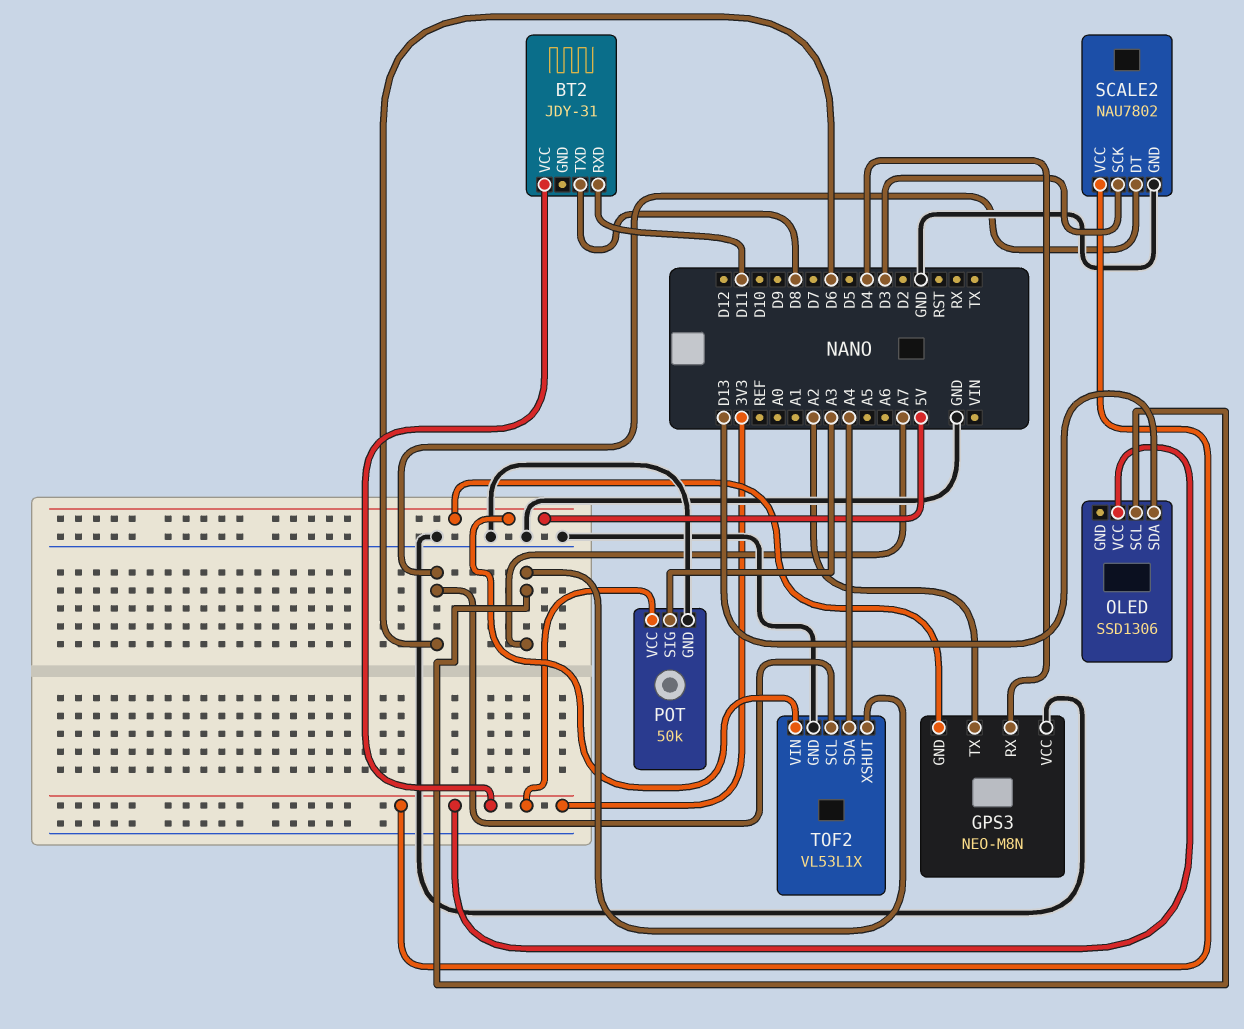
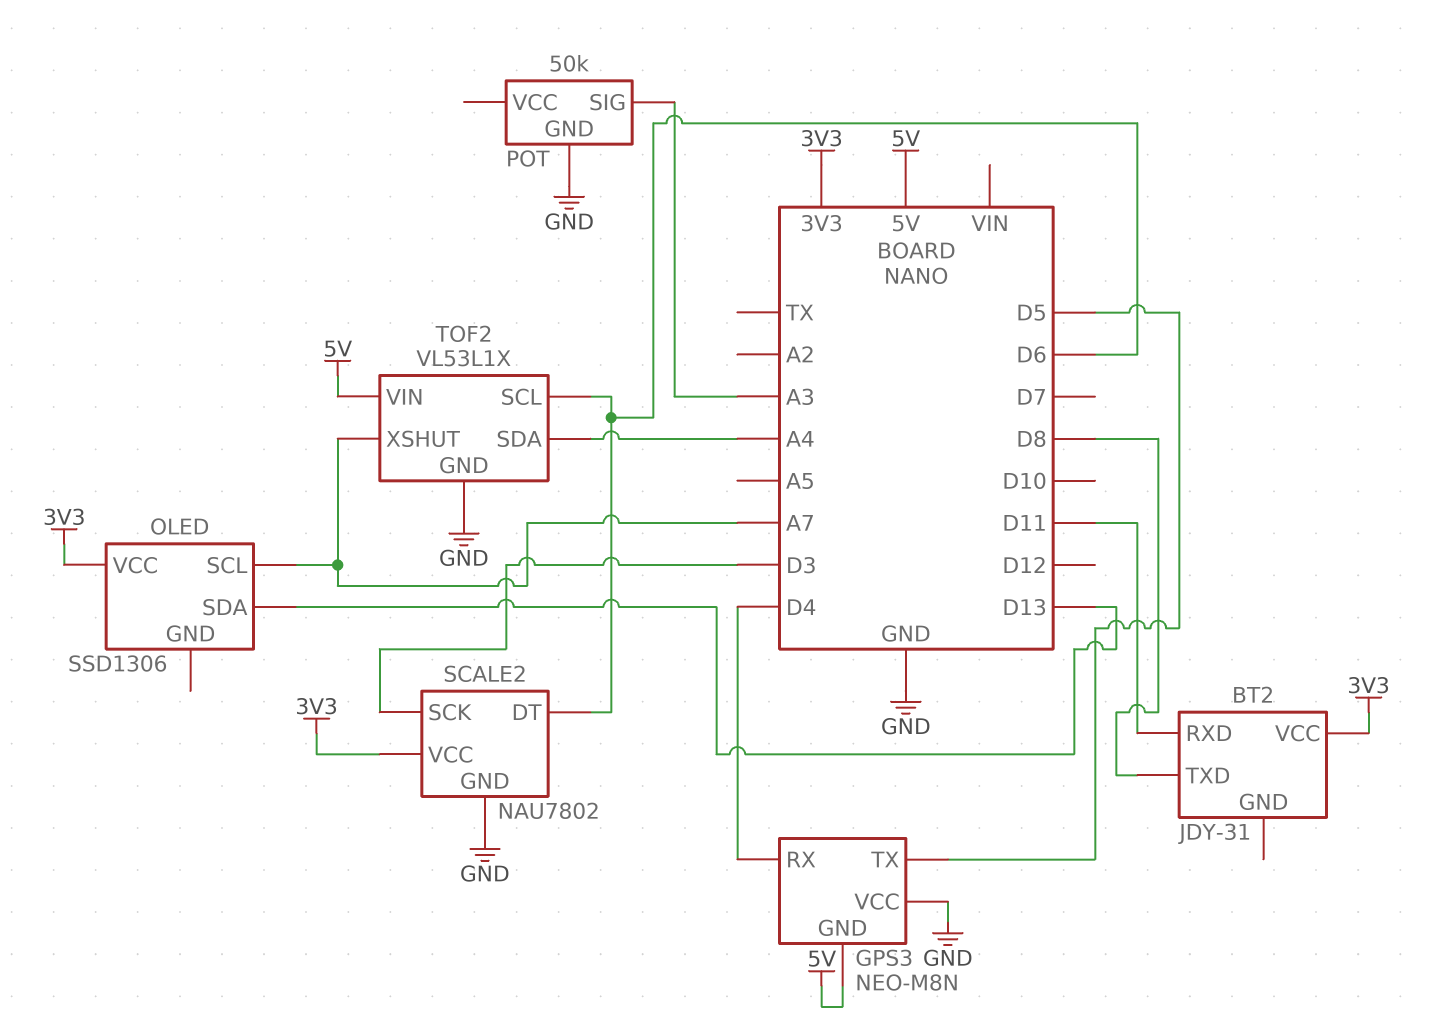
GPS3 pin TX: A2 -> D5
POT pin VCC: 3V3 -> none

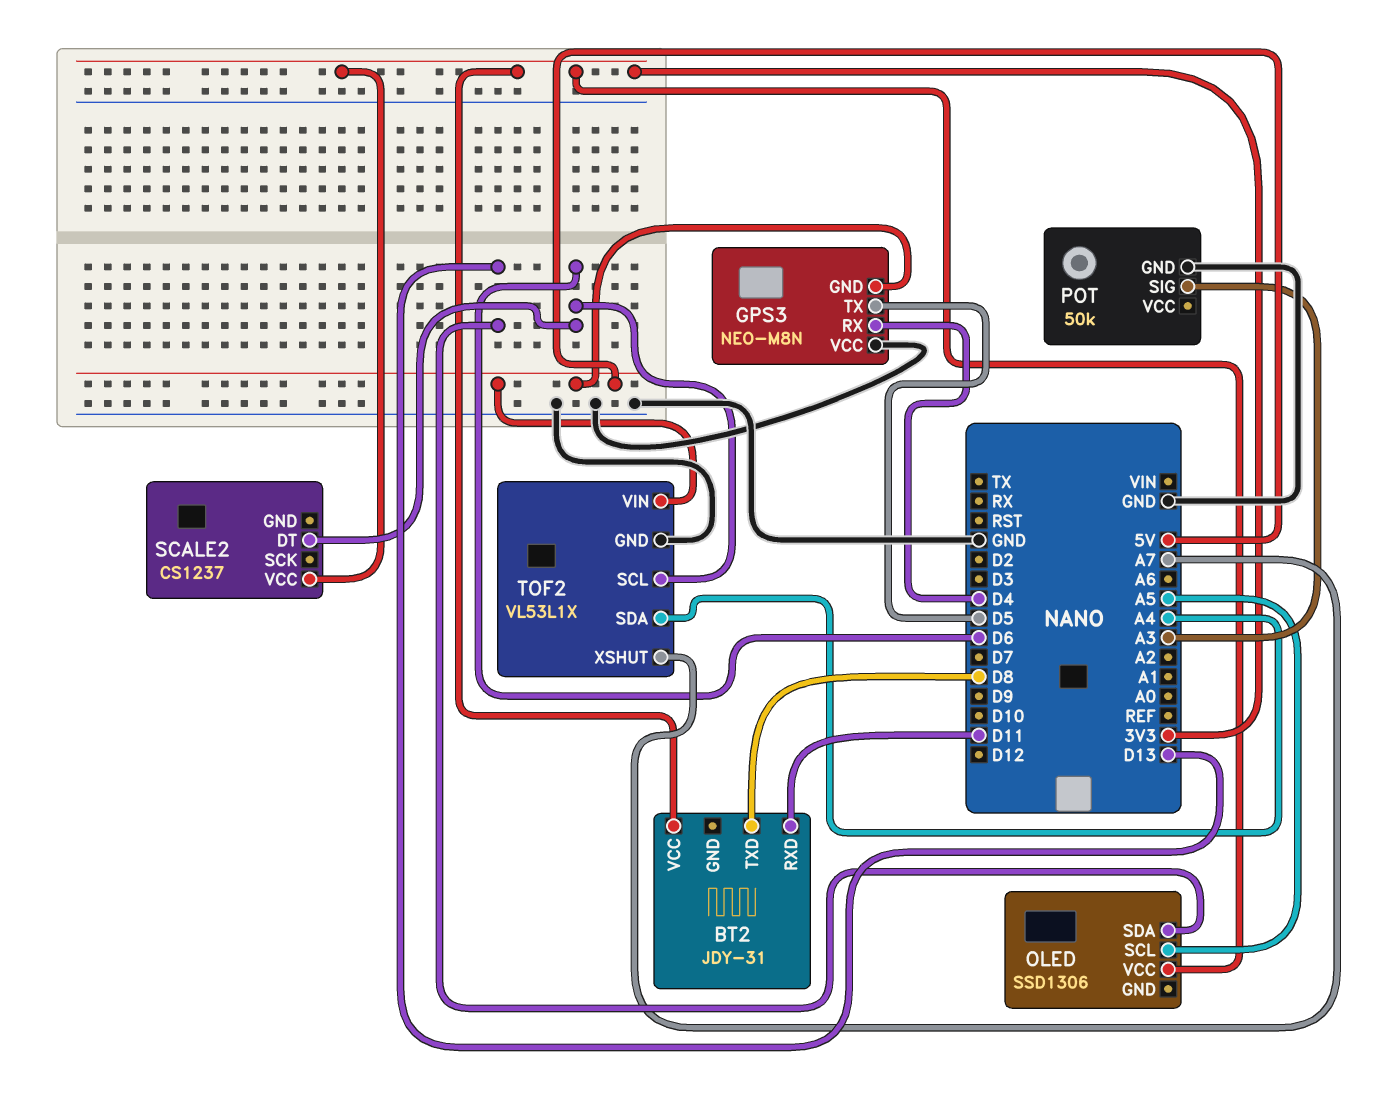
OLED pin SCL: A7 -> A5
SCALE2: NAU7802 -> CS1237
SCALE2 pin GND: GND -> none
SCALE2 pin SCK: D3 -> none

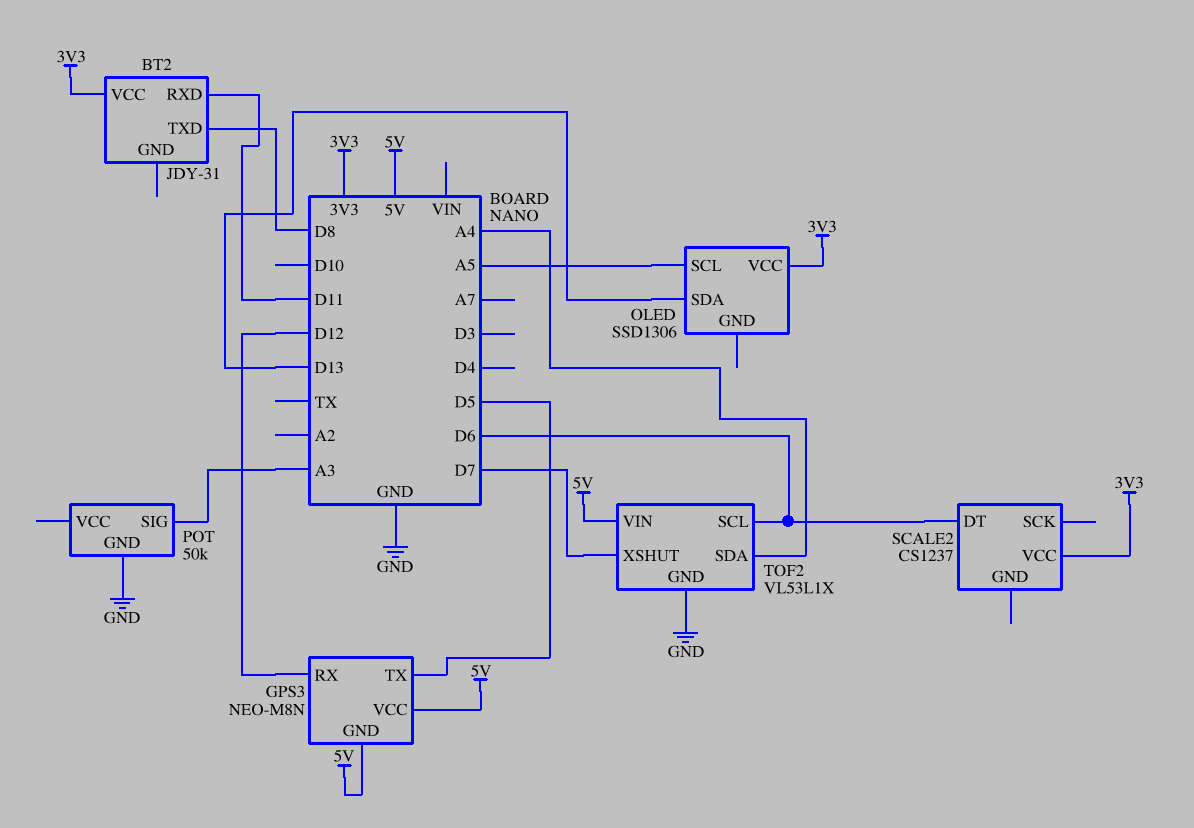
GPS3 pin RX: D4 -> D12
GPS3 pin VCC: GND -> 5V
TOF2 pin XSHUT: A7 -> D7

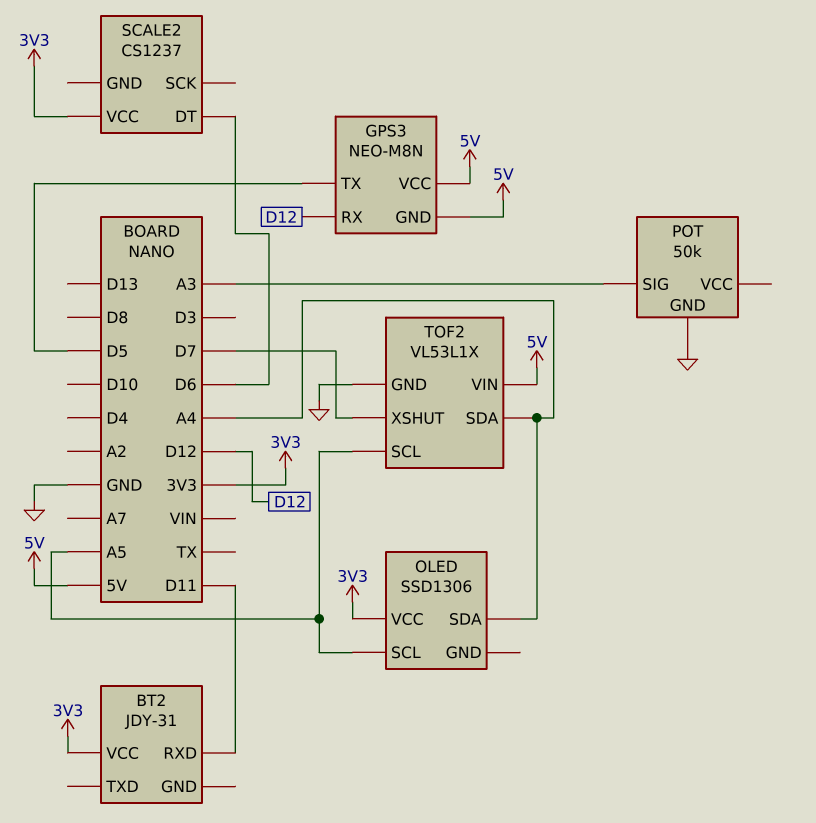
BT2 pin TXD: D8 -> none
OLED pin SDA: D13 -> A4
TOF2 pin SCL: D6 -> A5

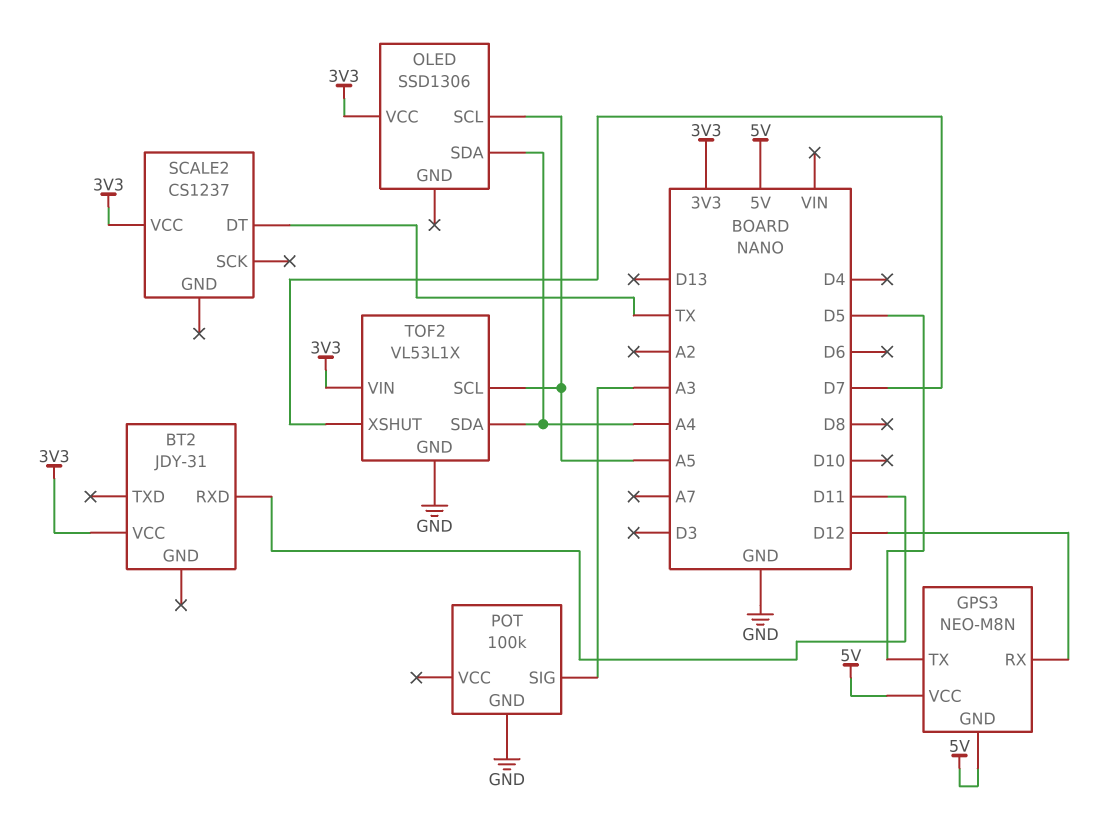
POT: 50k -> 100k
SCALE2 pin DT: D6 -> TX
TOF2 pin VIN: 5V -> 3V3

